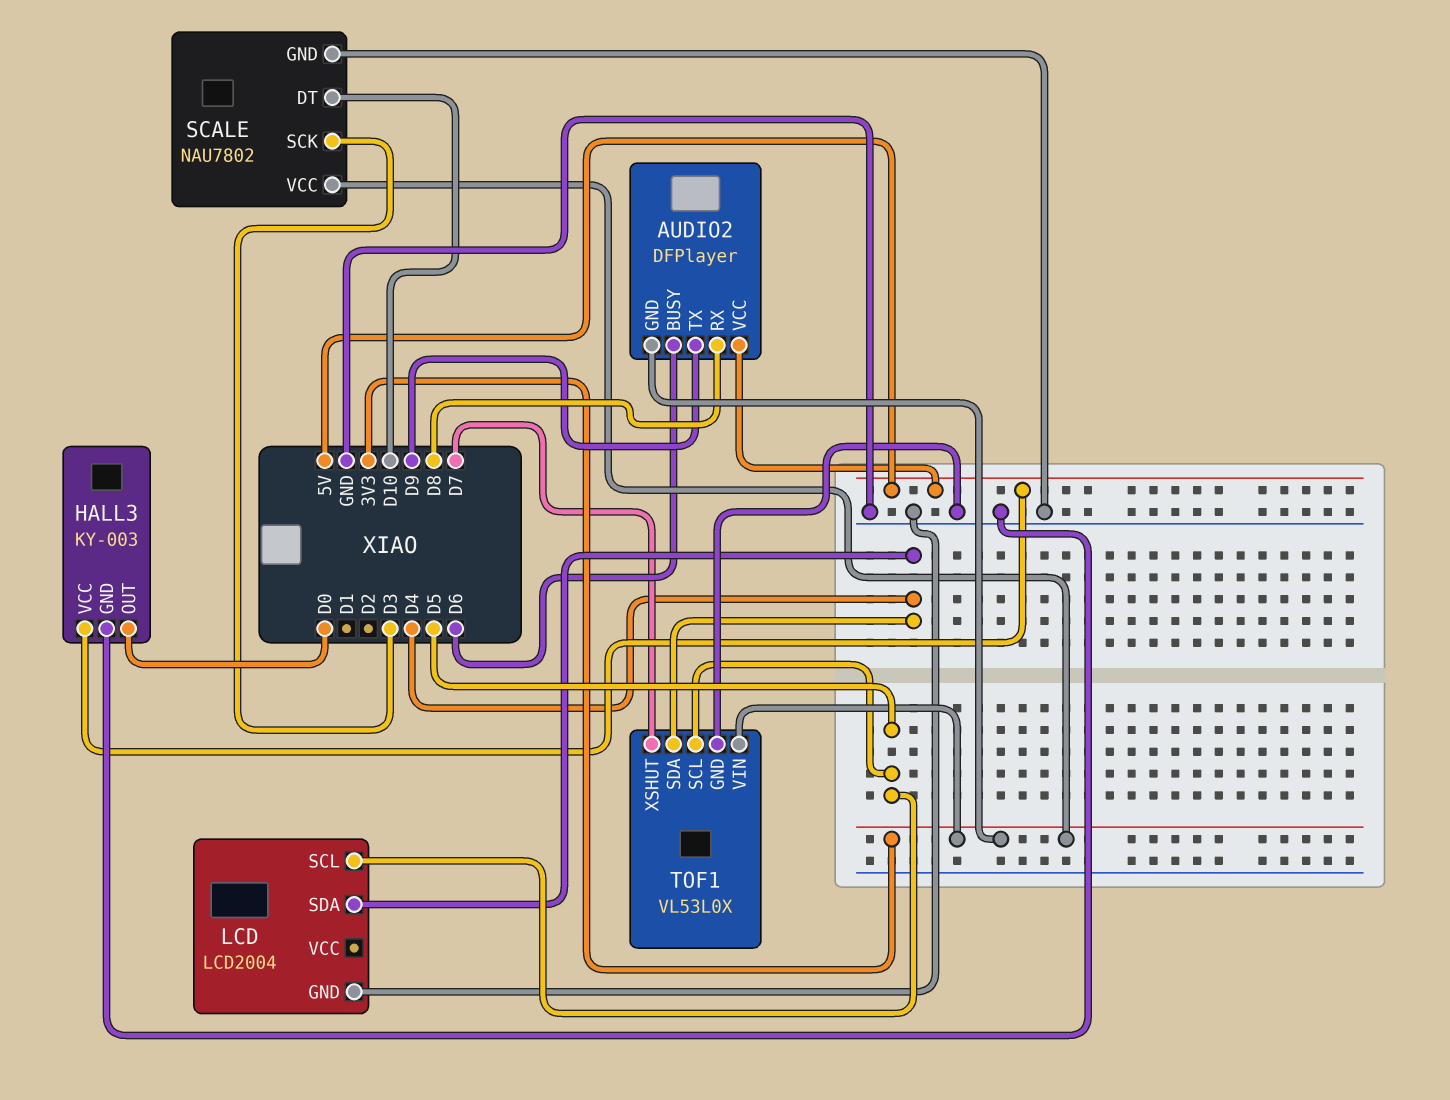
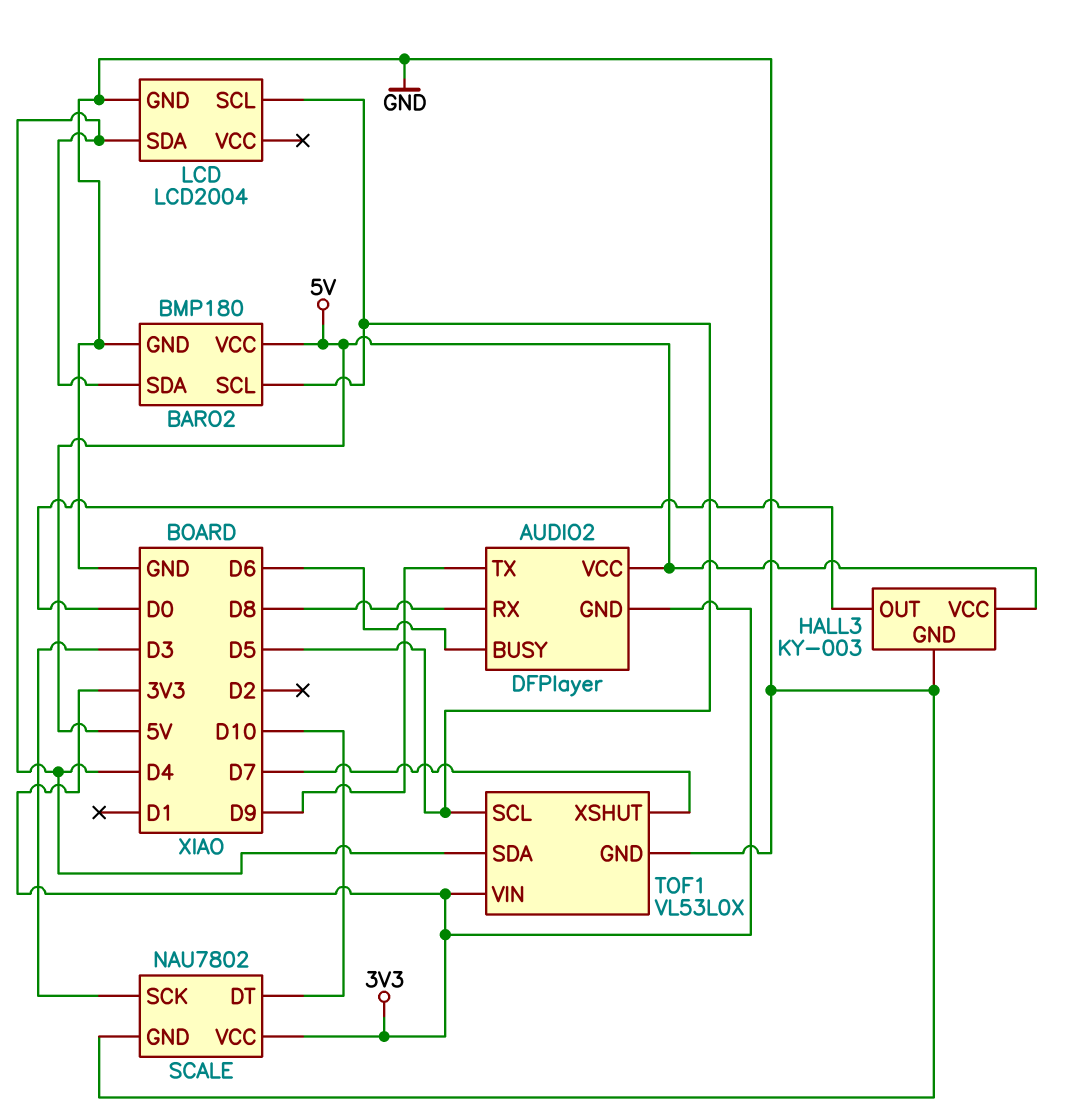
BARO2: none -> BMP180
BARO2 pin GND: none -> GND
BARO2 pin SCL: none -> D5
BARO2 pin SDA: none -> D4
BARO2 pin VCC: none -> 5V

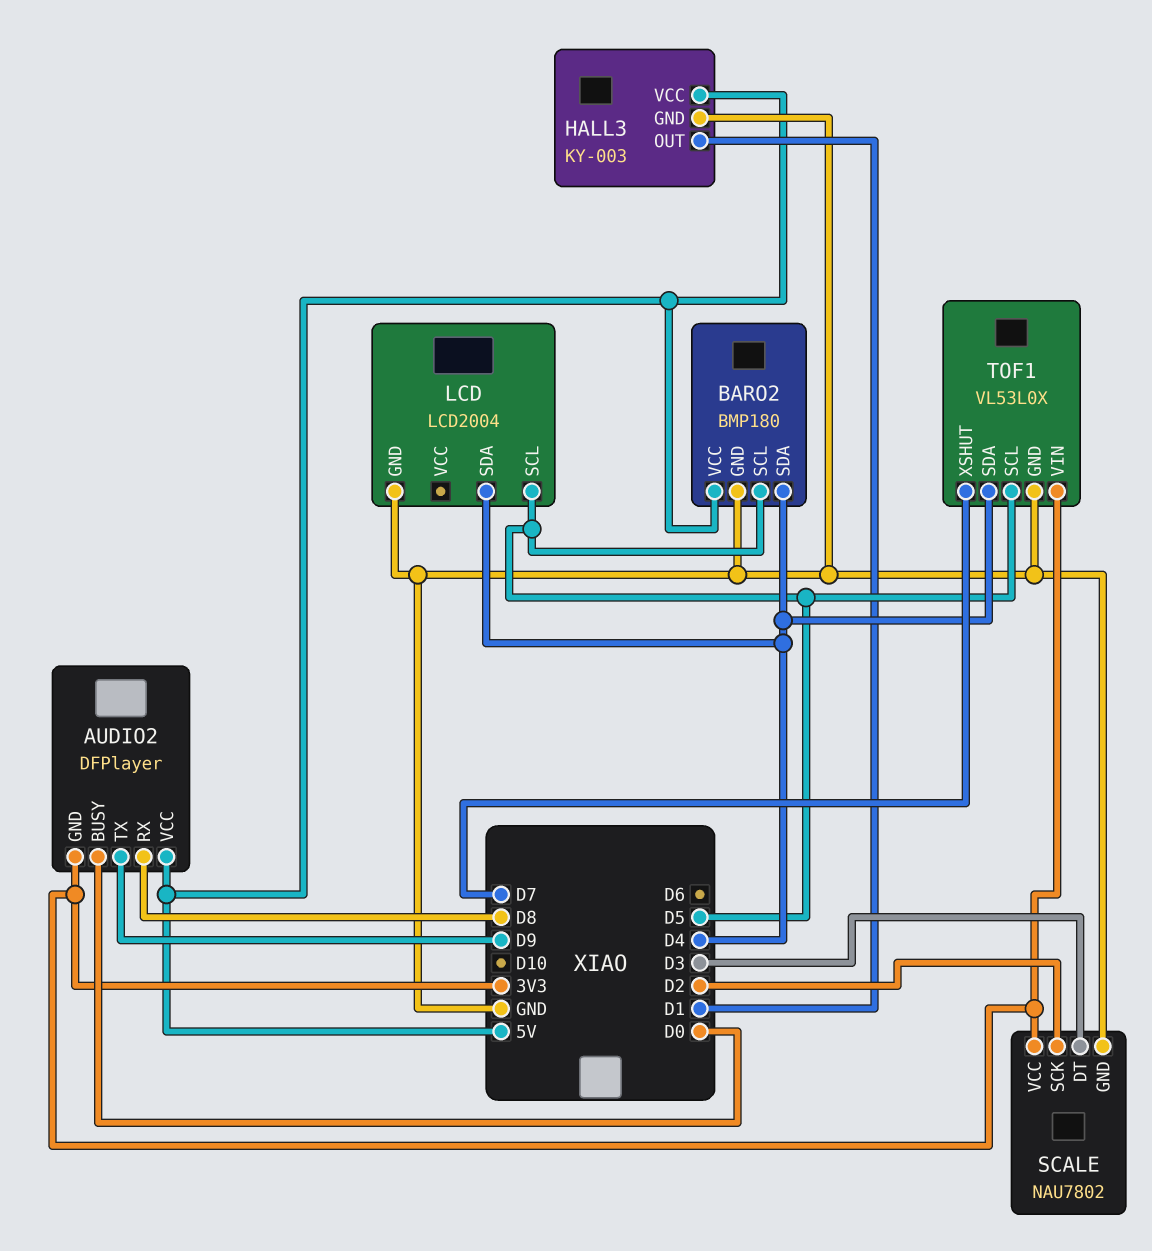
AUDIO2 pin BUSY: D6 -> D0
HALL3 pin OUT: D0 -> D1
SCALE pin DT: D10 -> D3
SCALE pin SCK: D3 -> D2

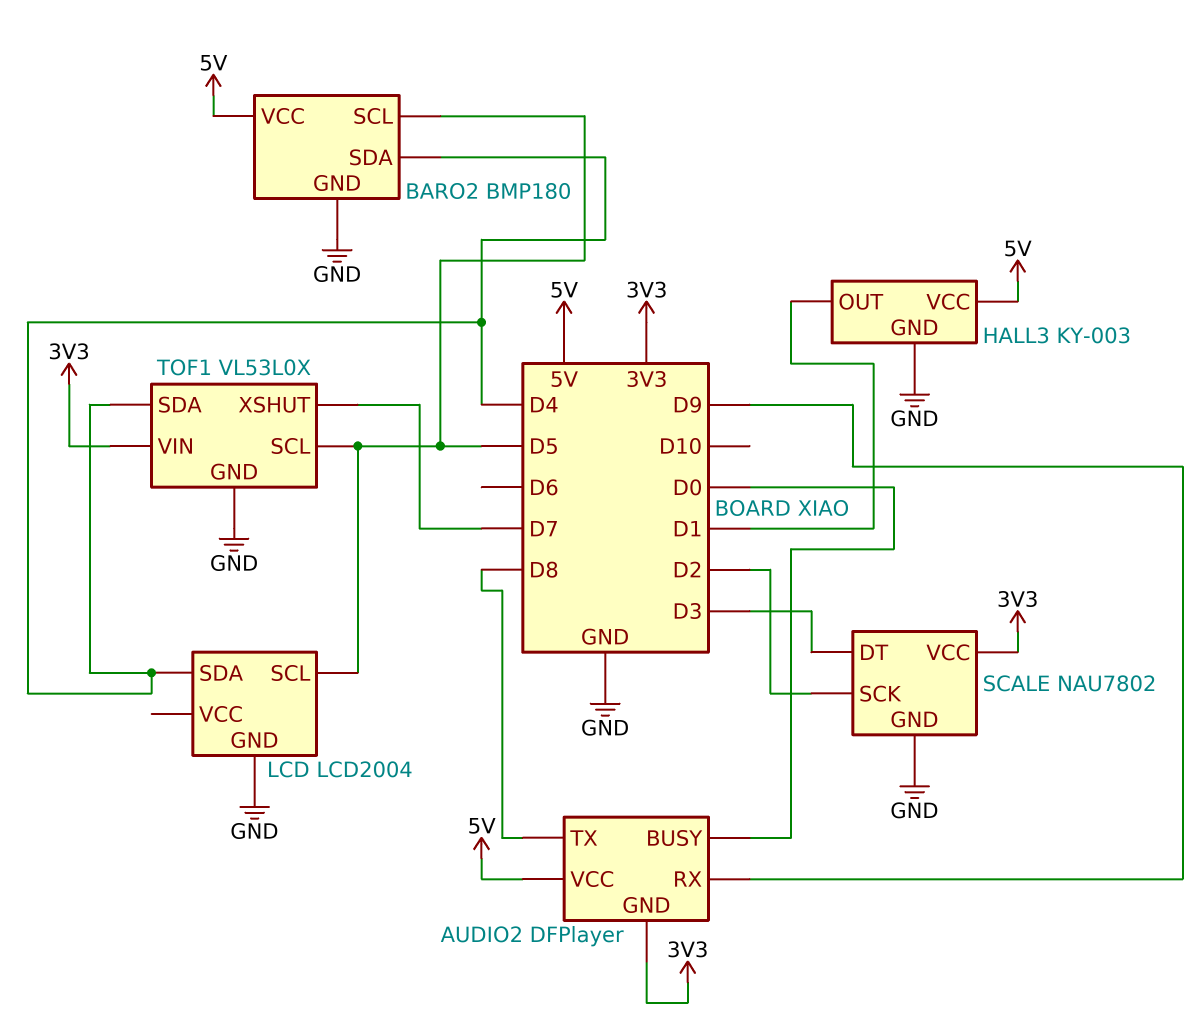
AUDIO2 pin RX: D8 -> D9
AUDIO2 pin TX: D9 -> D8

